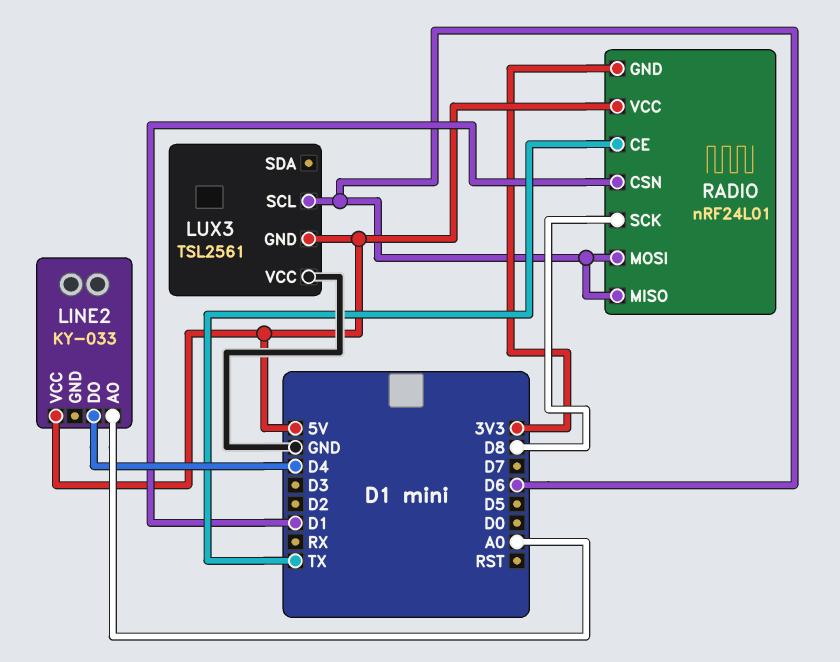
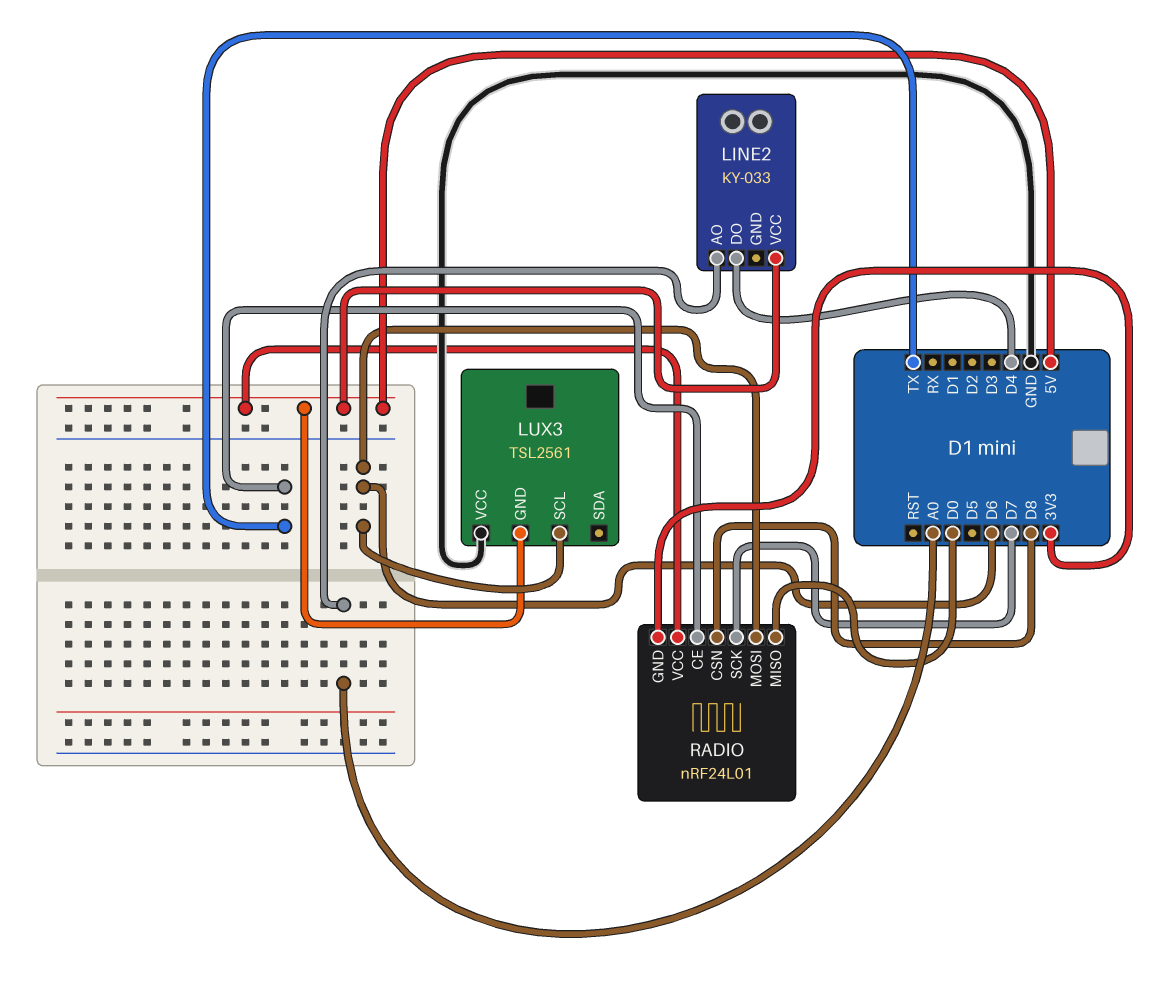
RADIO pin CSN: D1 -> D8
RADIO pin MISO: D6 -> D0
RADIO pin SCK: D8 -> D7

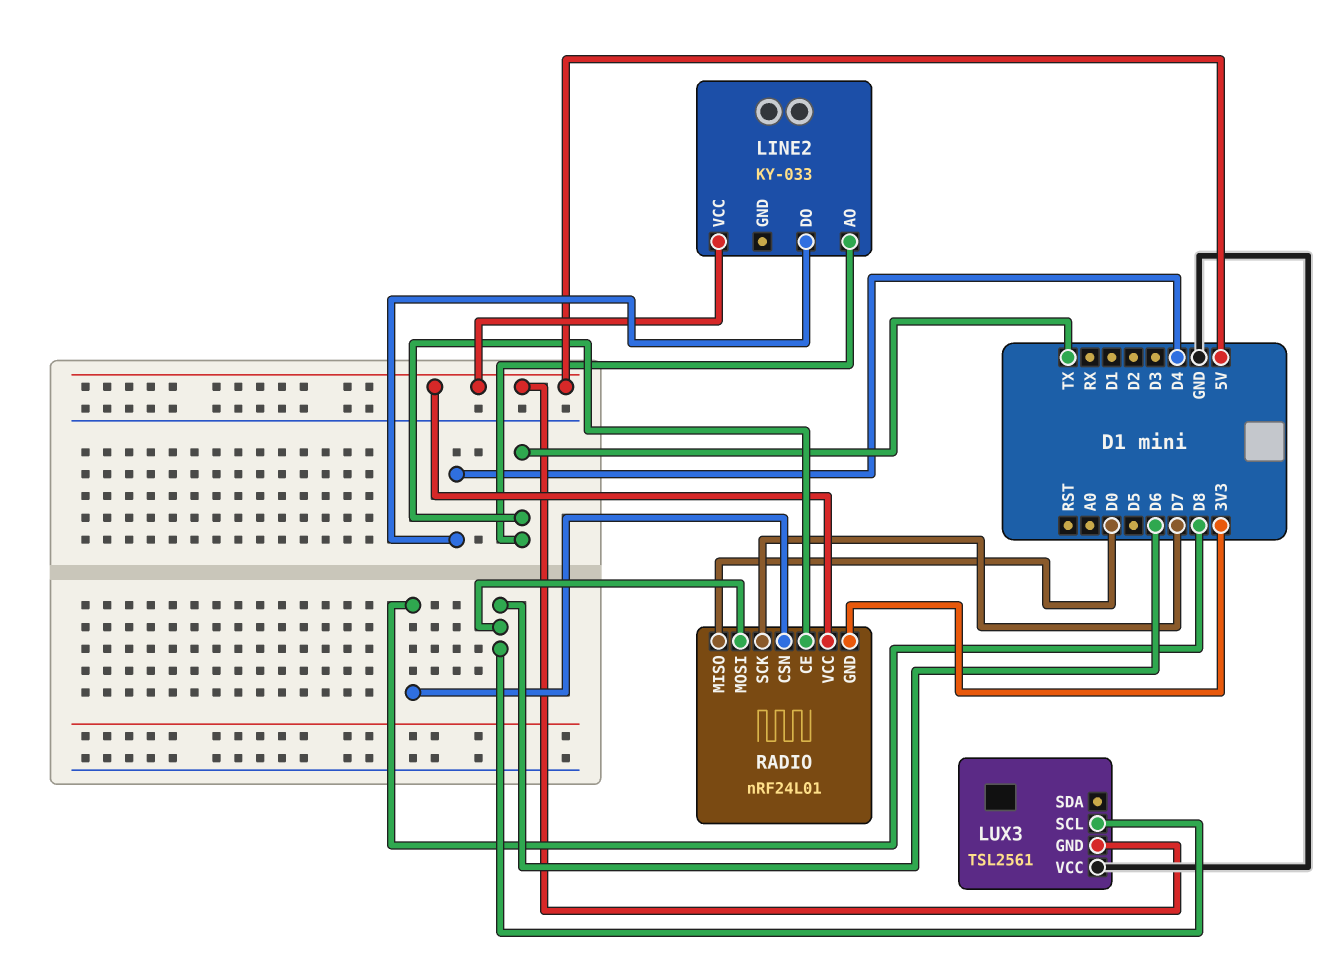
LINE2 pin AO: A0 -> TX

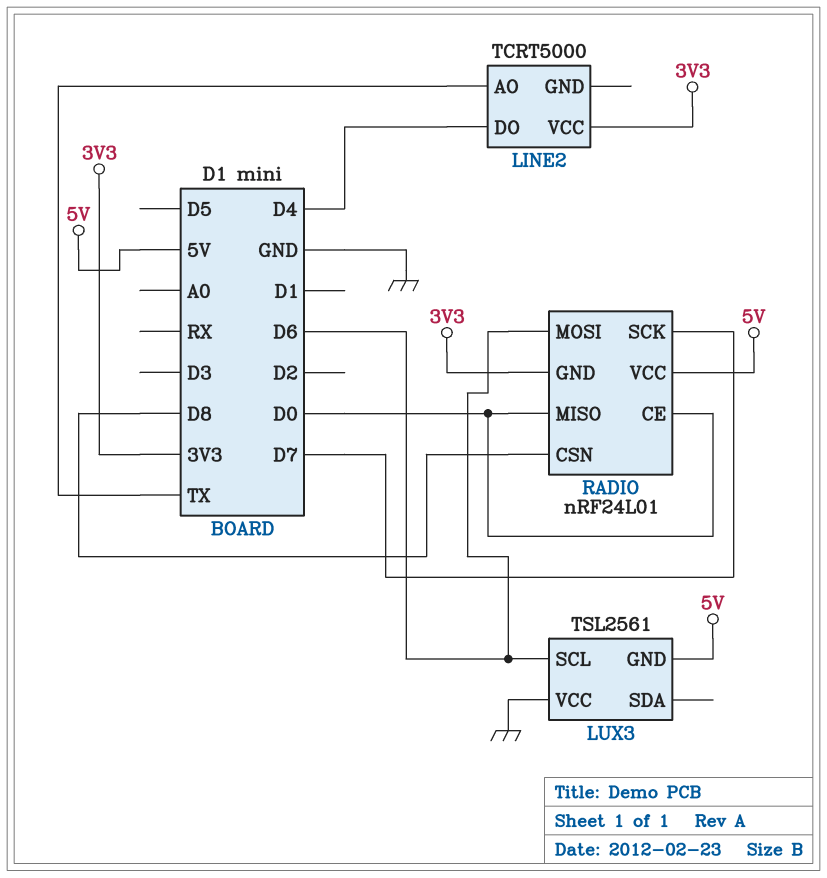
LINE2: KY-033 -> TCRT5000
LINE2 pin VCC: 5V -> 3V3
RADIO pin CE: TX -> D0

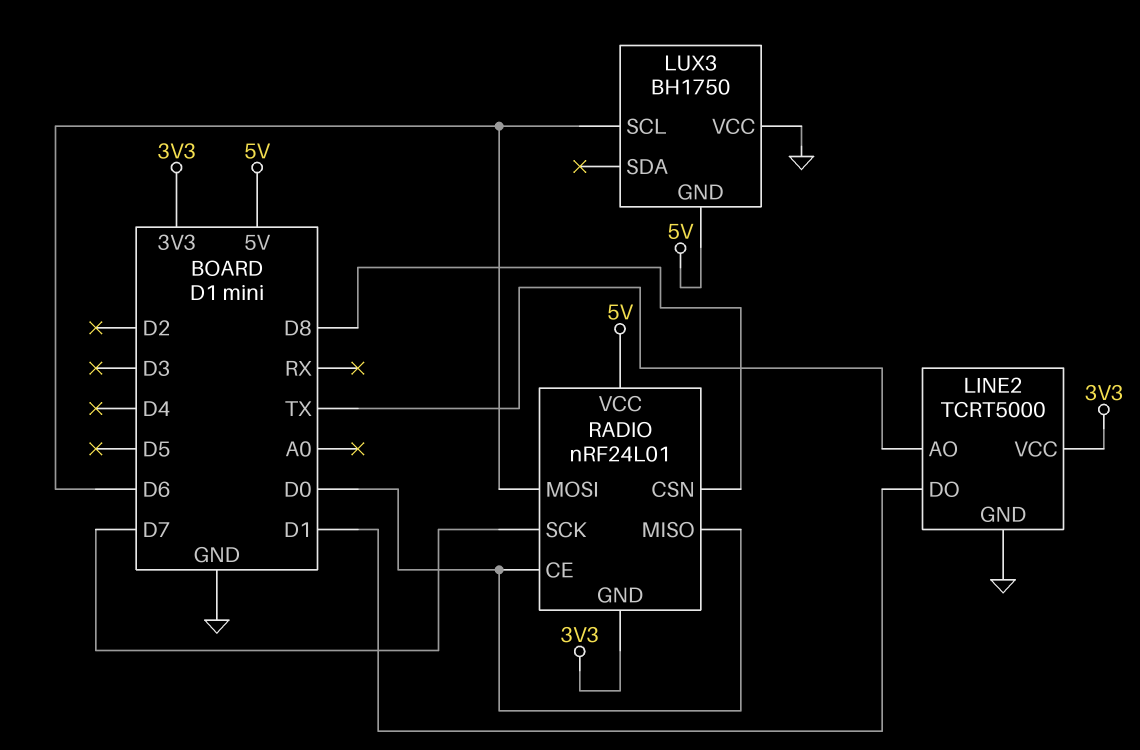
LINE2 pin DO: D4 -> D1
LINE2 pin GND: none -> GND
LUX3: TSL2561 -> BH1750

